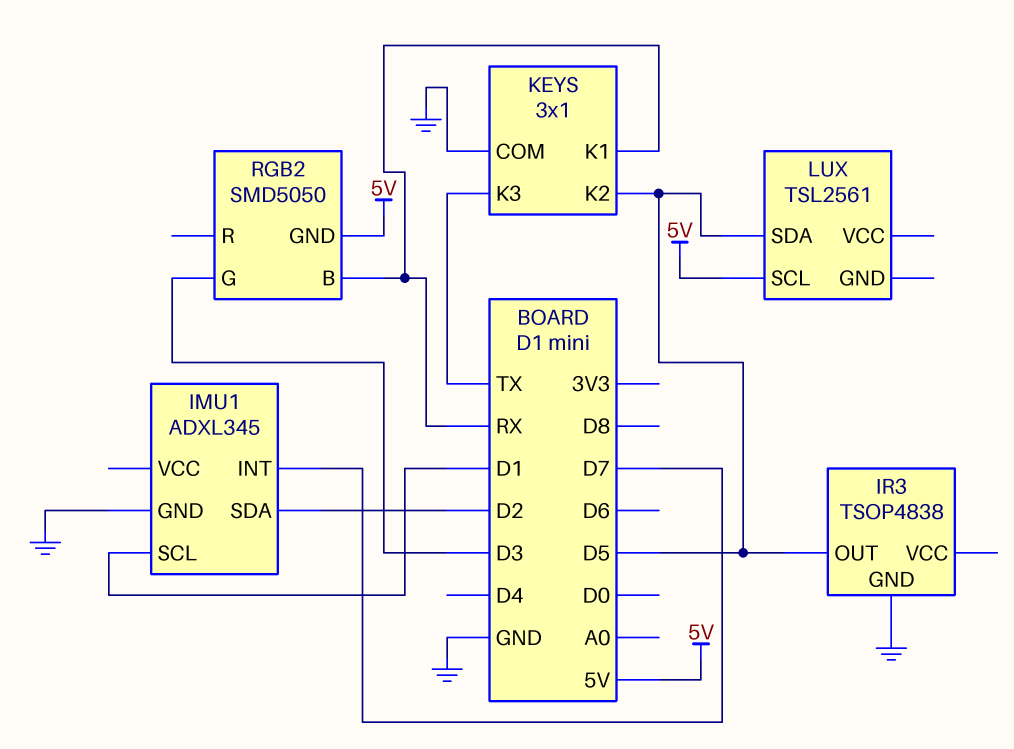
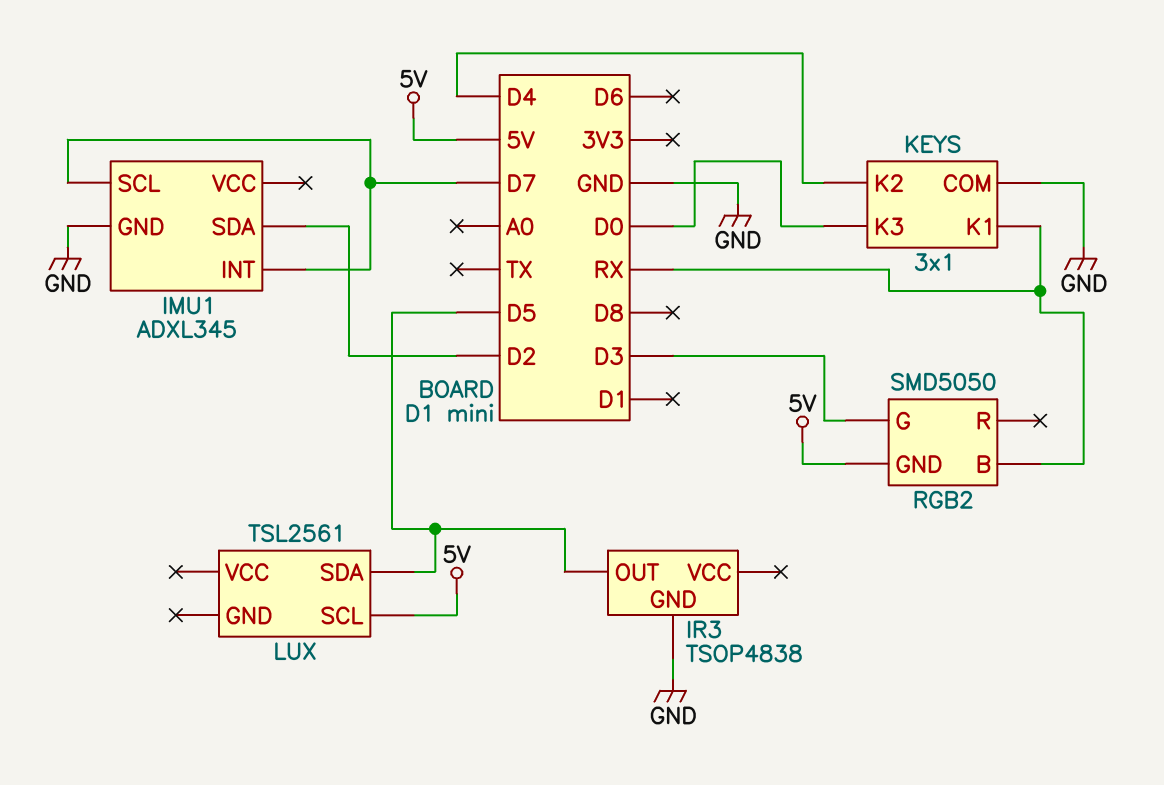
IMU1 pin SCL: D1 -> D7
KEYS pin K2: D5 -> D4
KEYS pin K3: TX -> D0

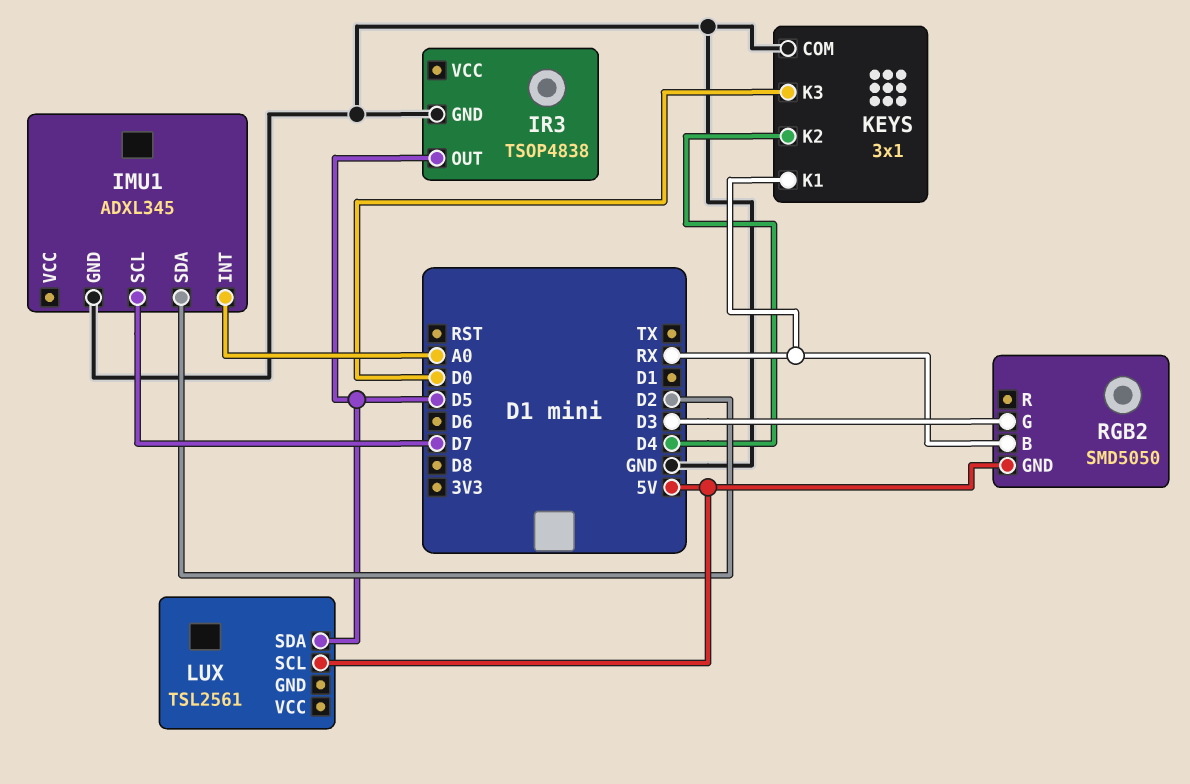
IMU1 pin INT: D7 -> A0

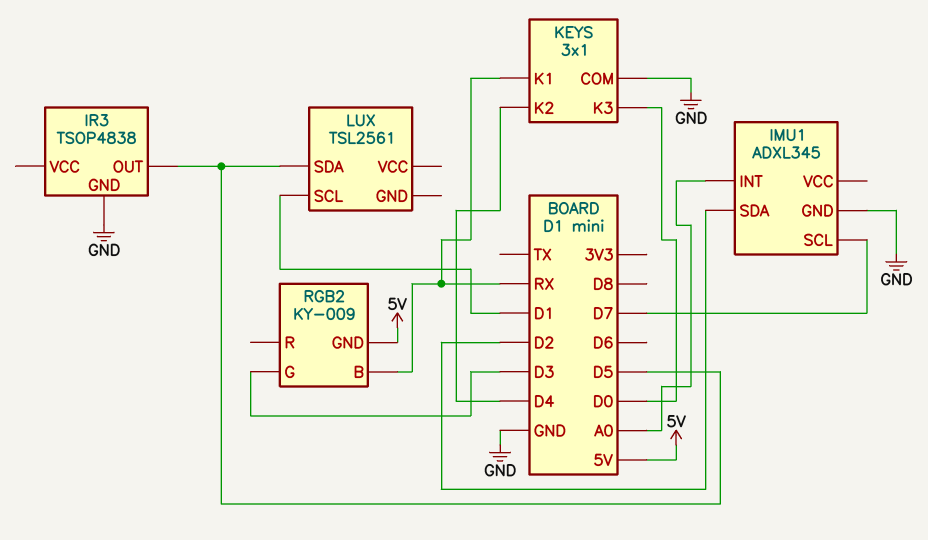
LUX pin SCL: 5V -> D1
RGB2: SMD5050 -> KY-009

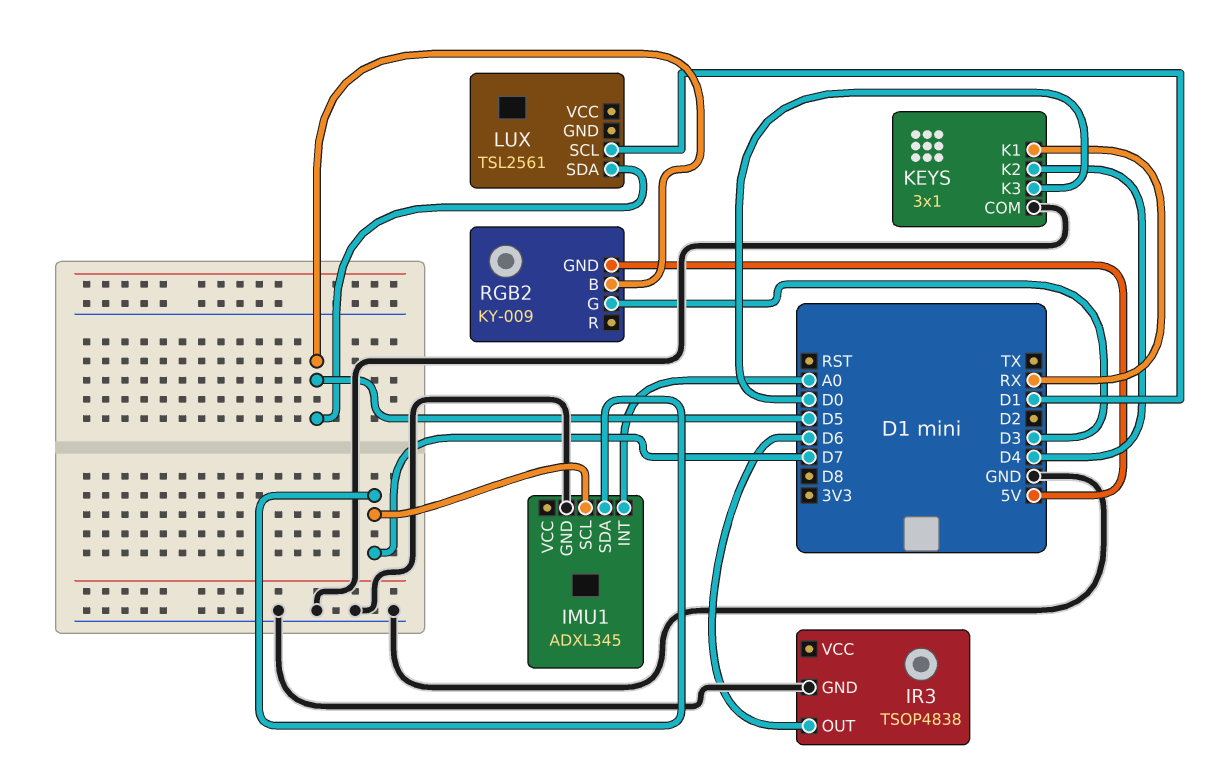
IMU1 pin SDA: D2 -> D7
IR3 pin OUT: D5 -> D6
RGB2 pin B: RX -> D5

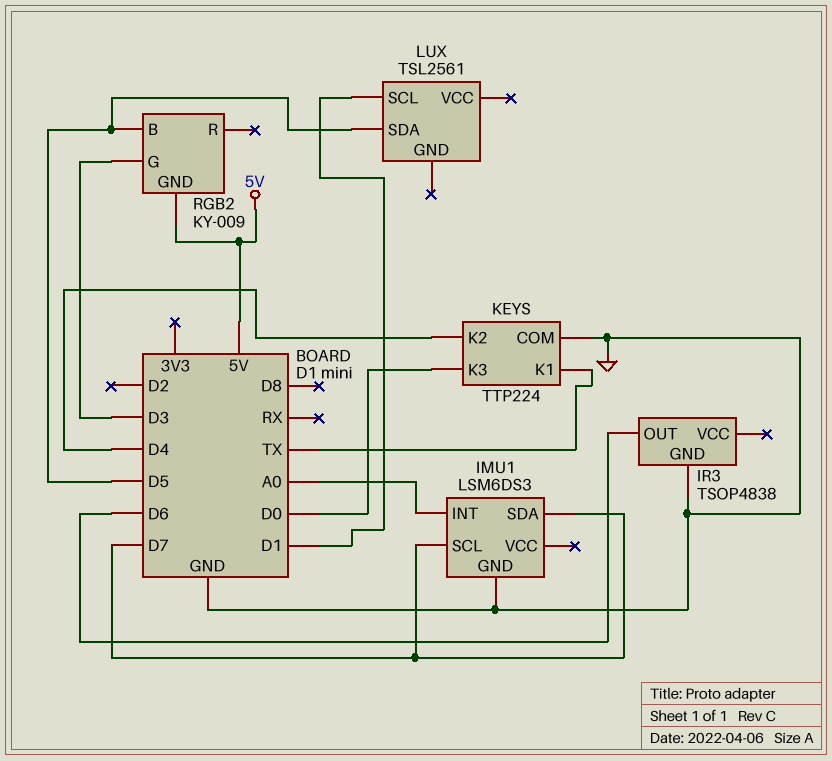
IMU1: ADXL345 -> LSM6DS3
KEYS: 3x1 -> TTP224
KEYS pin K1: RX -> TX

